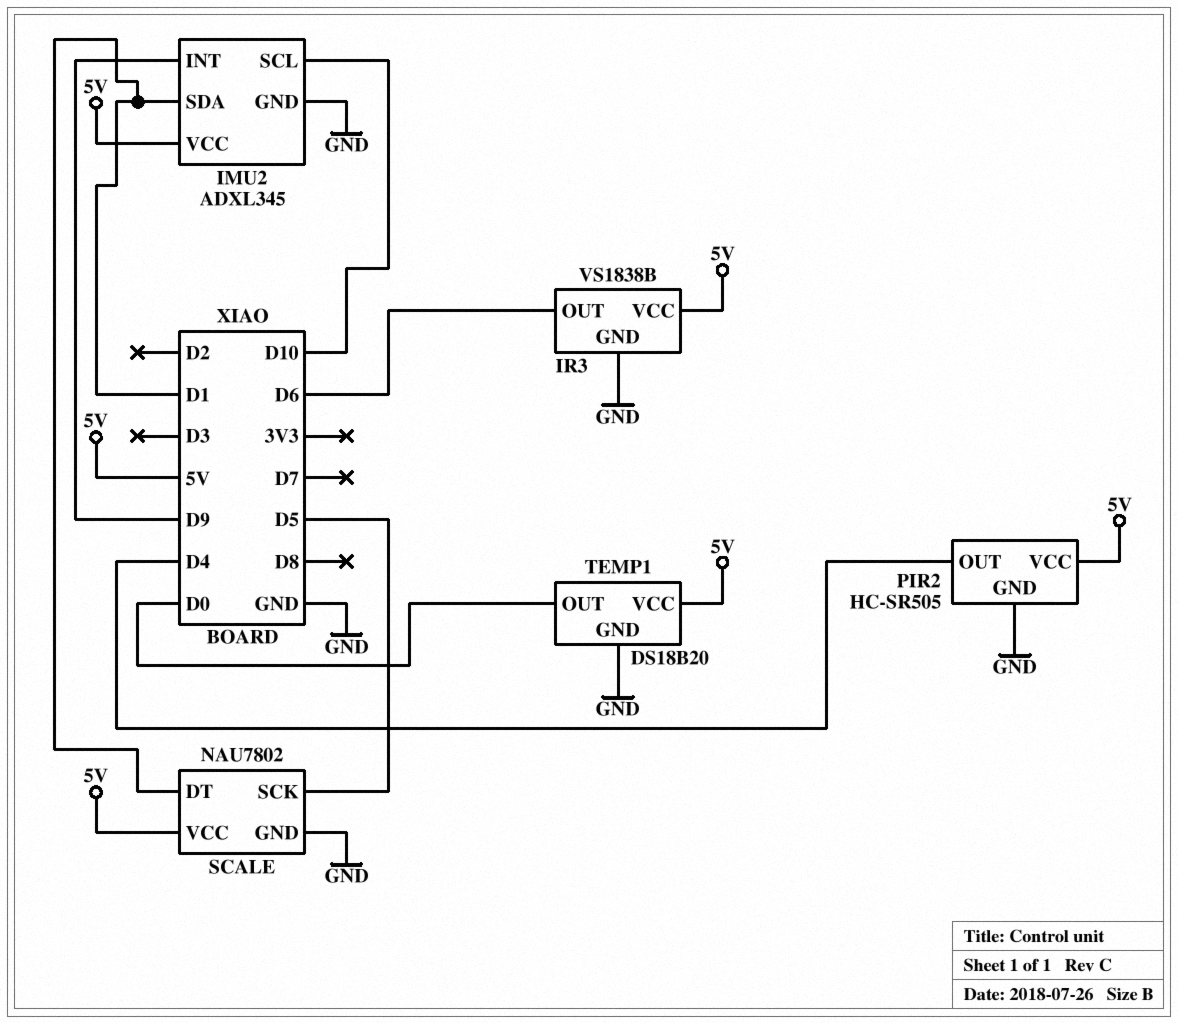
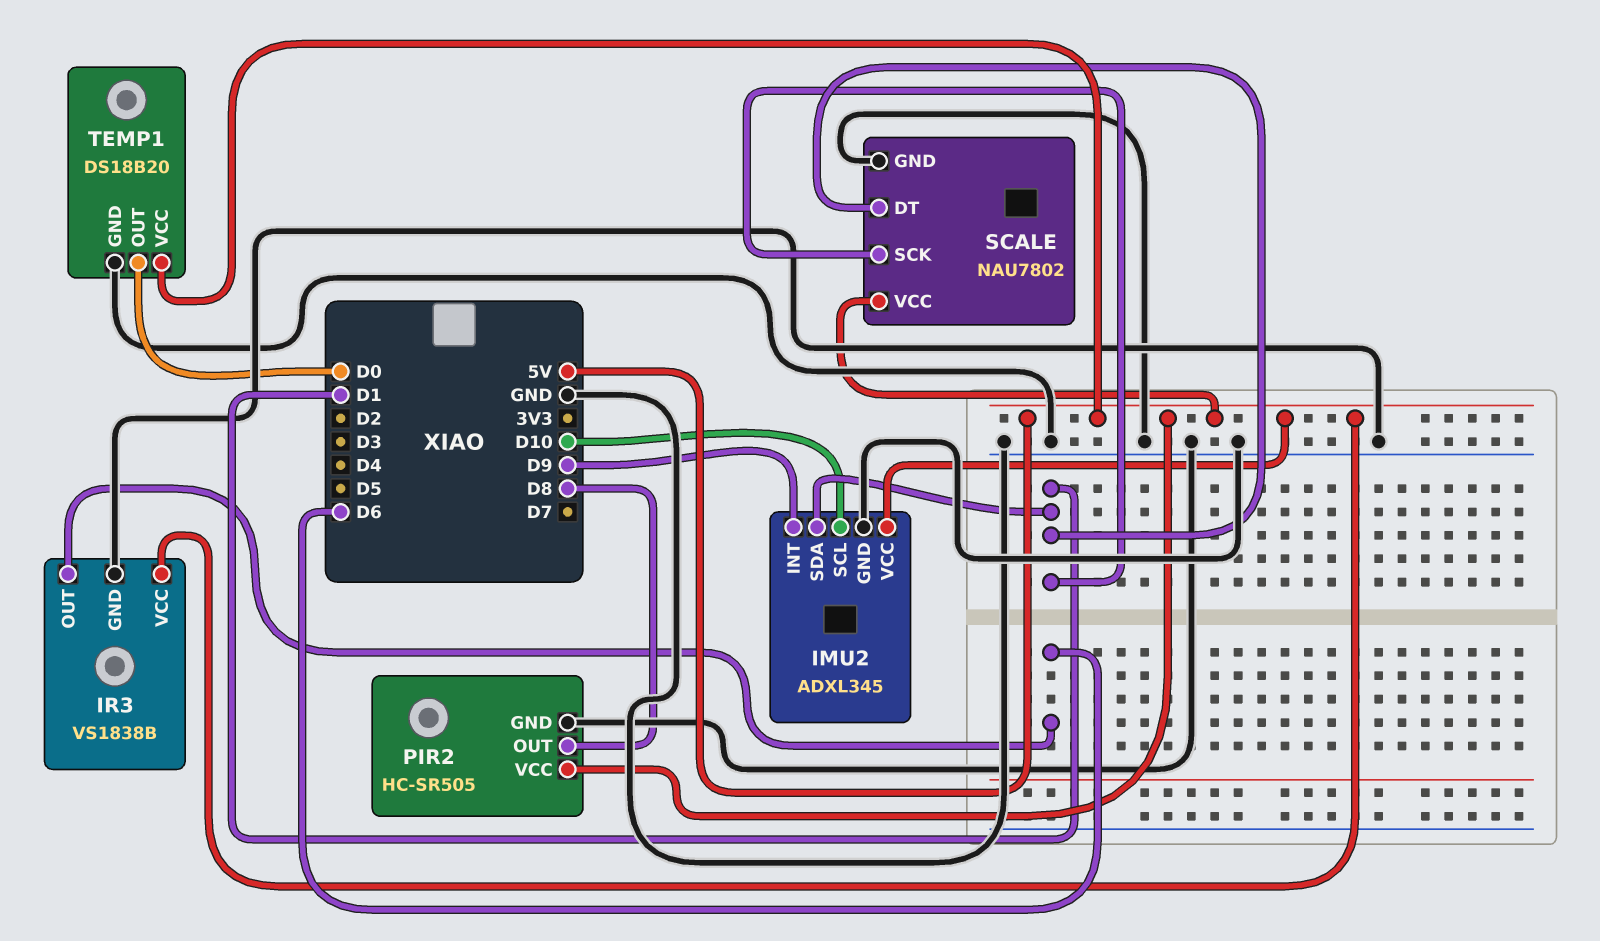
PIR2 pin OUT: D4 -> D8
SCALE pin SCK: D5 -> D1

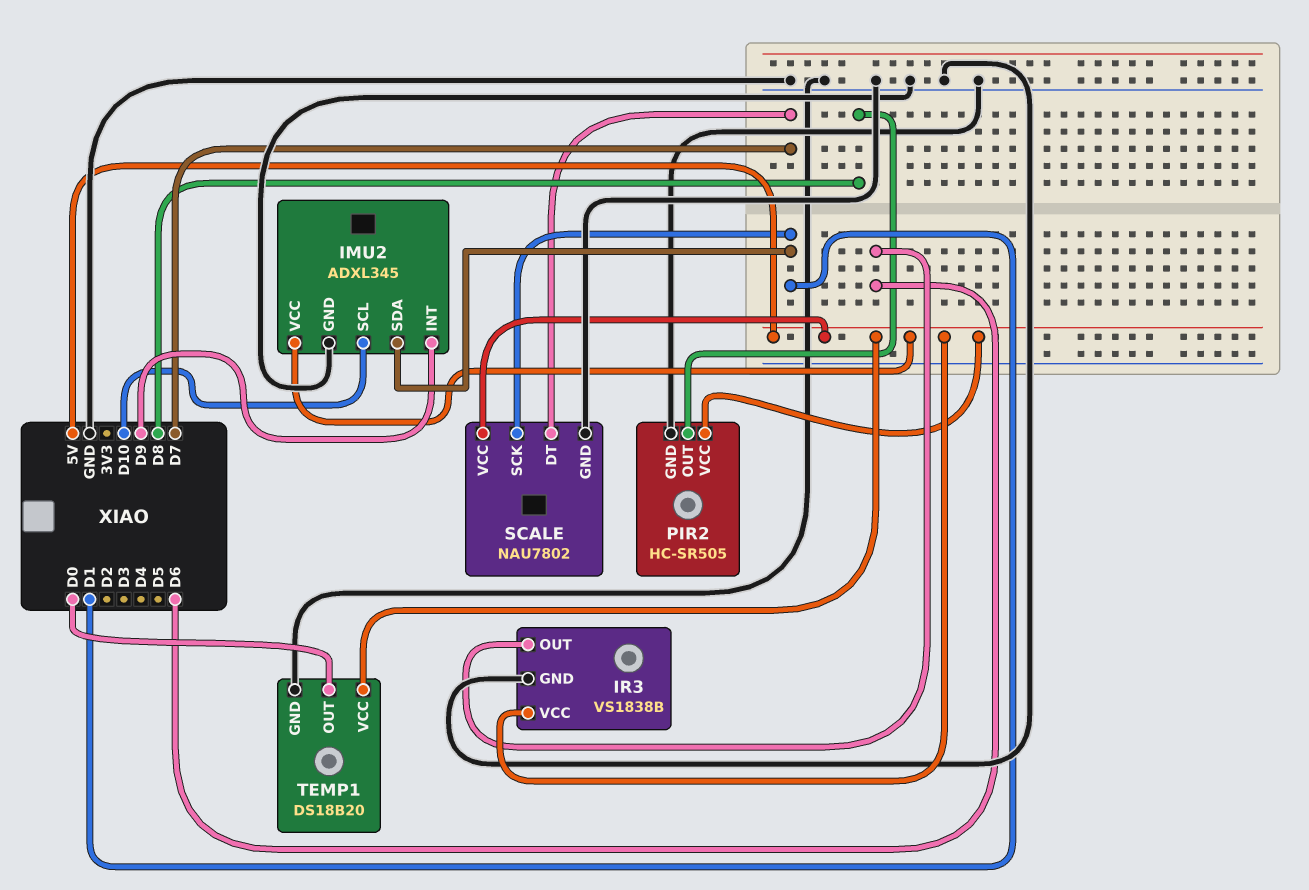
SCALE pin DT: D1 -> D7

